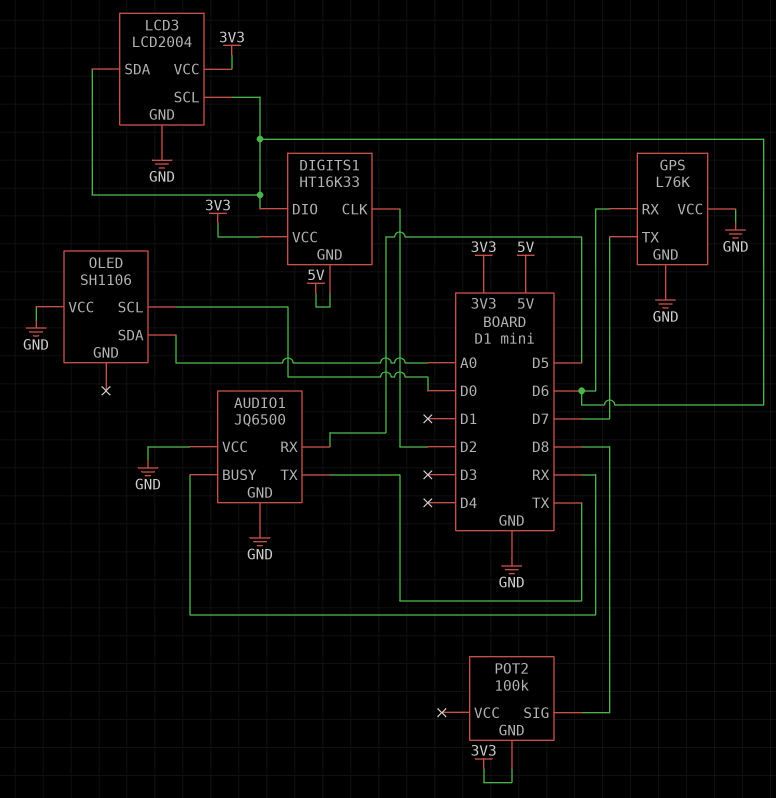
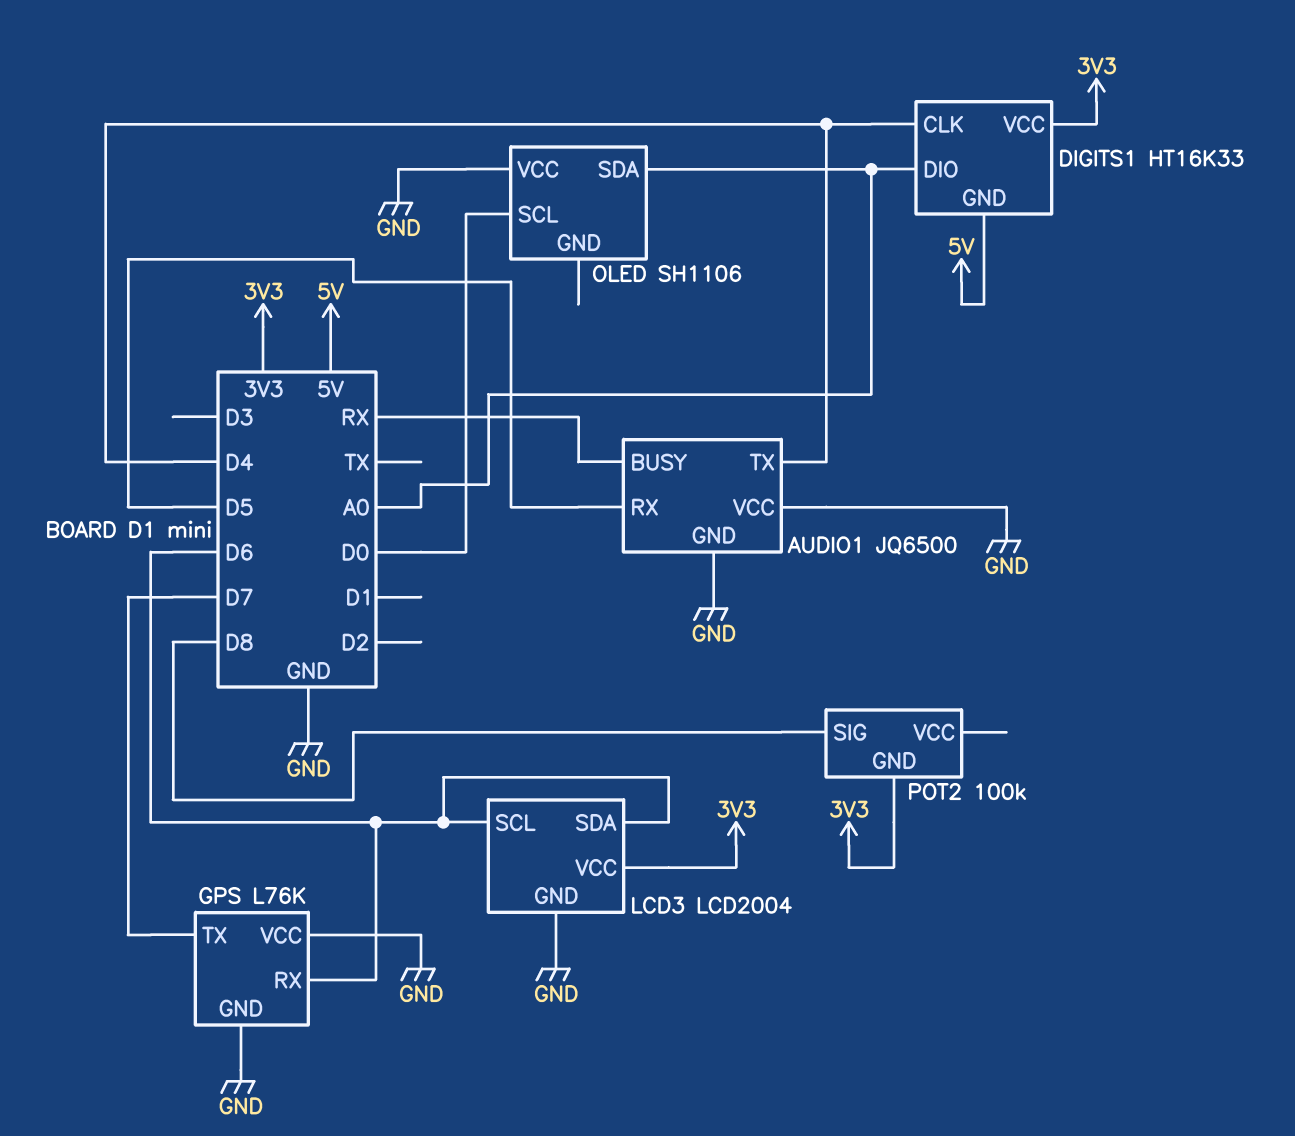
AUDIO1 pin TX: TX -> D4
DIGITS1 pin CLK: D2 -> D4
DIGITS1 pin DIO: D6 -> A0

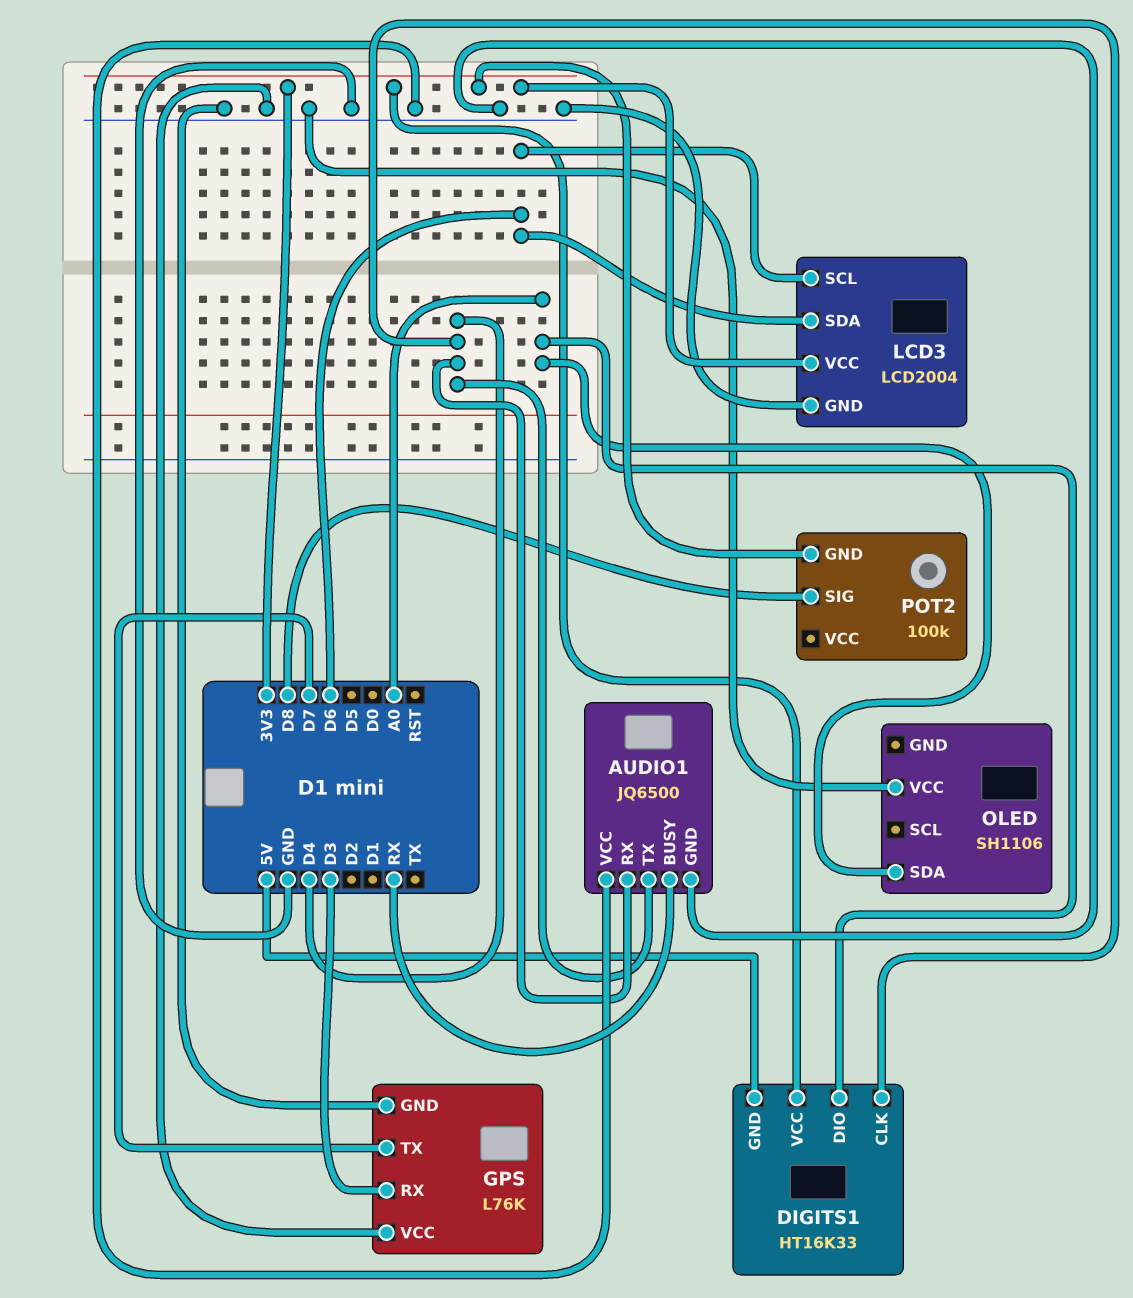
AUDIO1 pin RX: D5 -> D4
GPS pin RX: D6 -> D3
OLED pin SCL: D0 -> none

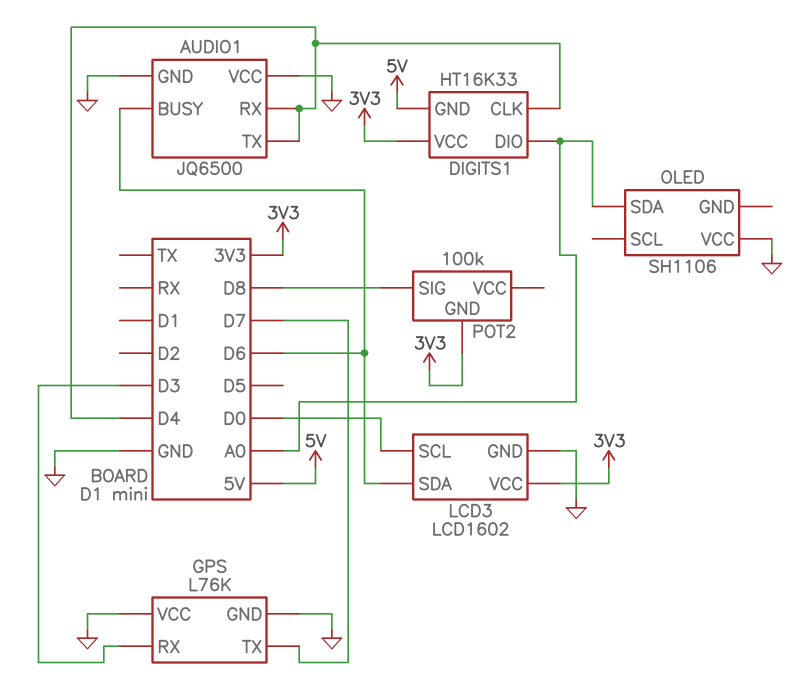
AUDIO1 pin BUSY: RX -> D6
LCD3: LCD2004 -> LCD1602
LCD3 pin SCL: D6 -> D0

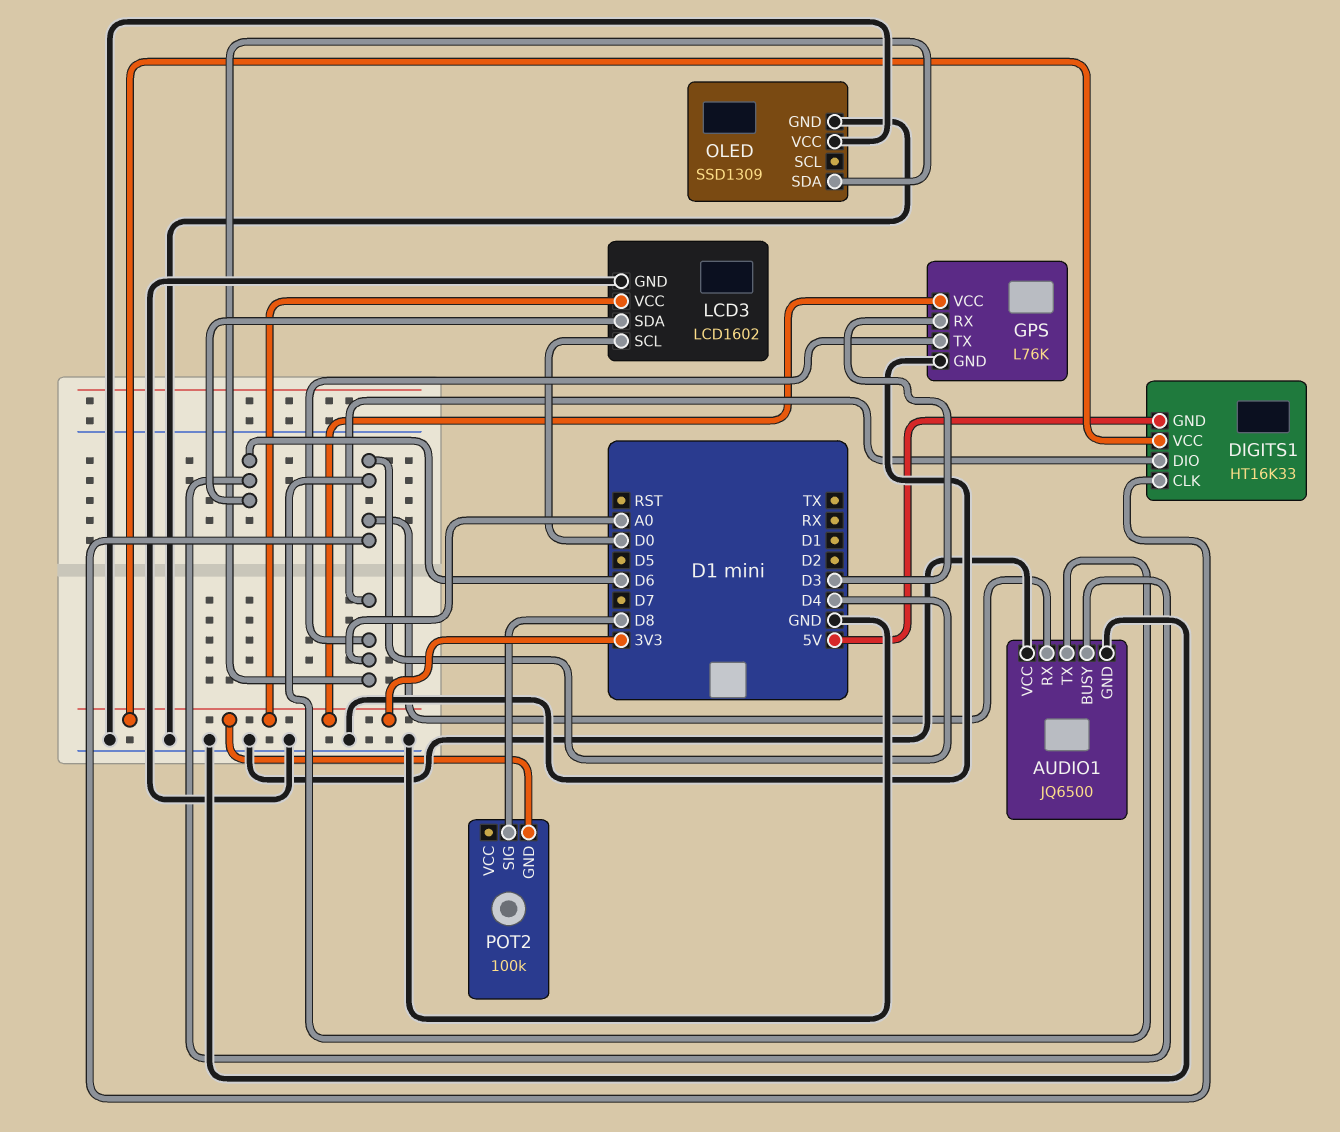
GPS pin TX: D7 -> A0
GPS pin VCC: GND -> 3V3
OLED: SH1106 -> SSD1309
OLED pin GND: none -> GND

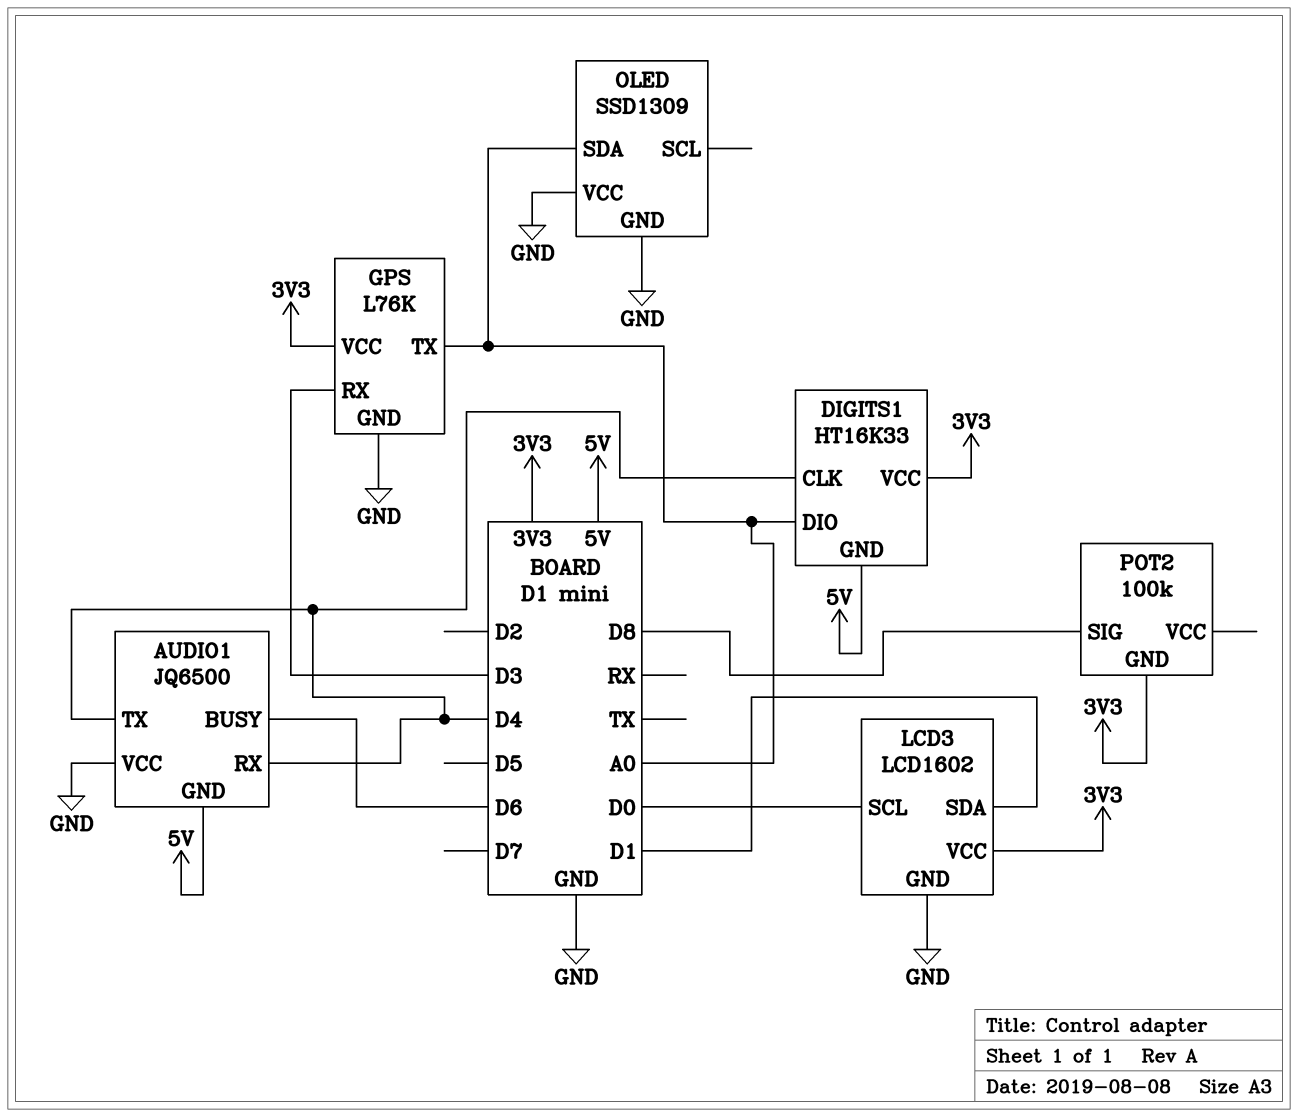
AUDIO1 pin GND: GND -> 5V
LCD3 pin SDA: D6 -> D1

